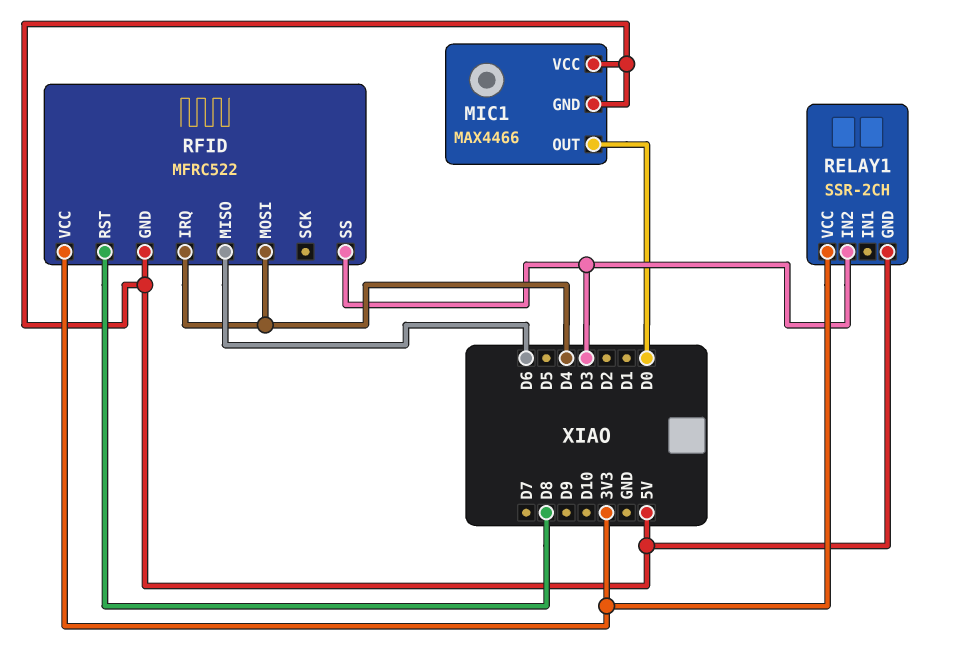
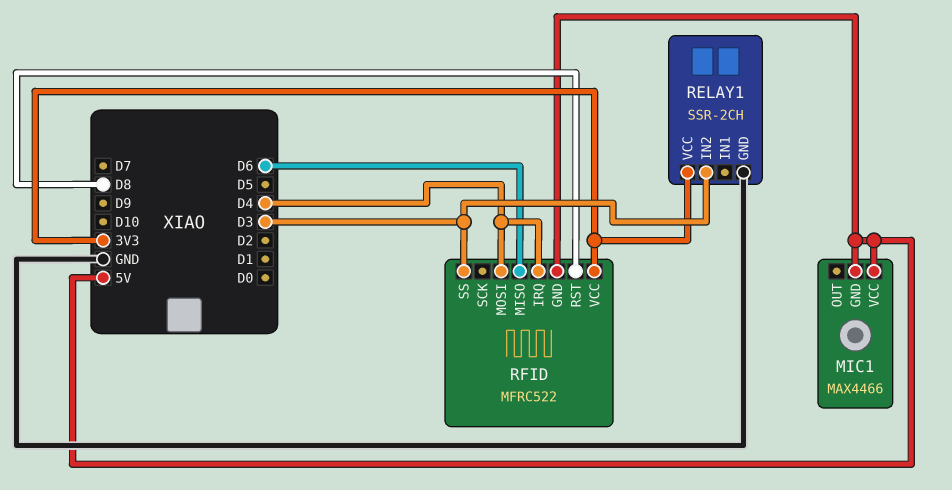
MIC1 pin OUT: D0 -> none
RELAY1 pin GND: 5V -> GND

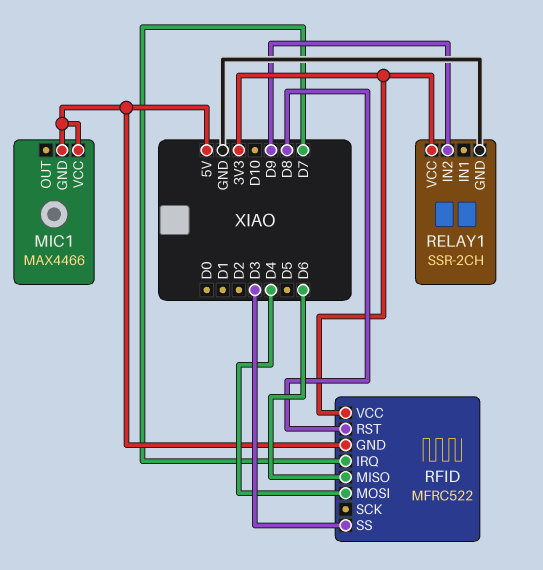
RELAY1 pin IN2: D3 -> D9
RFID pin IRQ: D4 -> D7

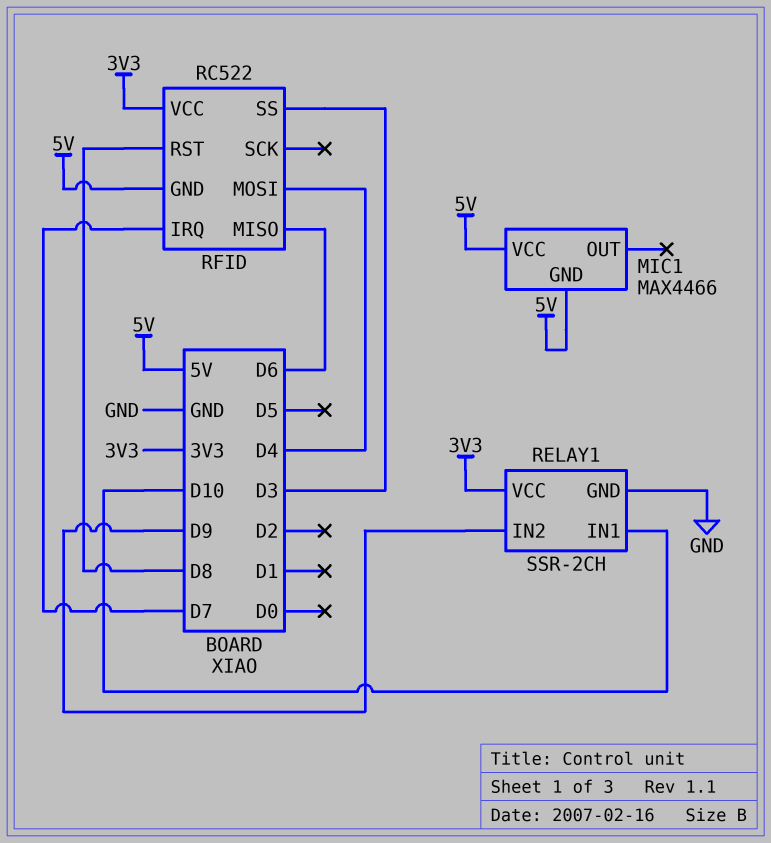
RELAY1 pin IN1: none -> D10
RFID: MFRC522 -> RC522

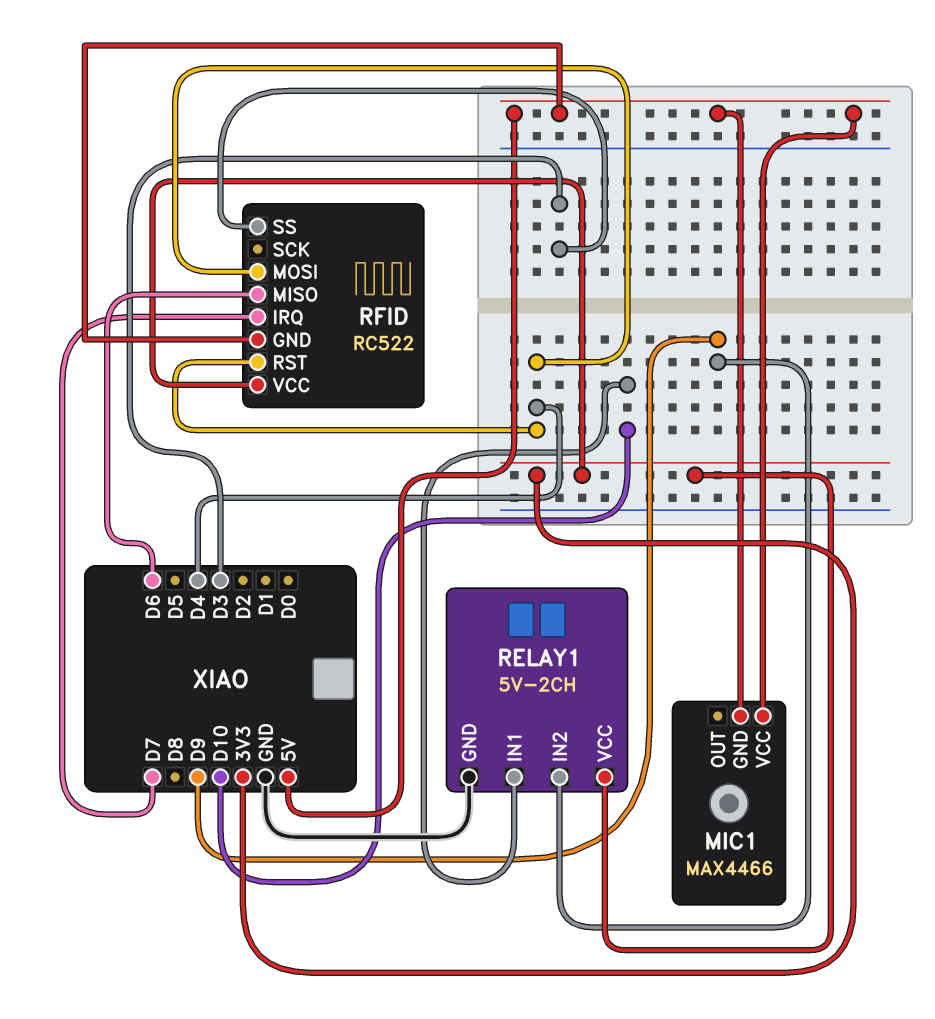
RELAY1: SSR-2CH -> 5V-2CH
RFID pin RST: D8 -> D4

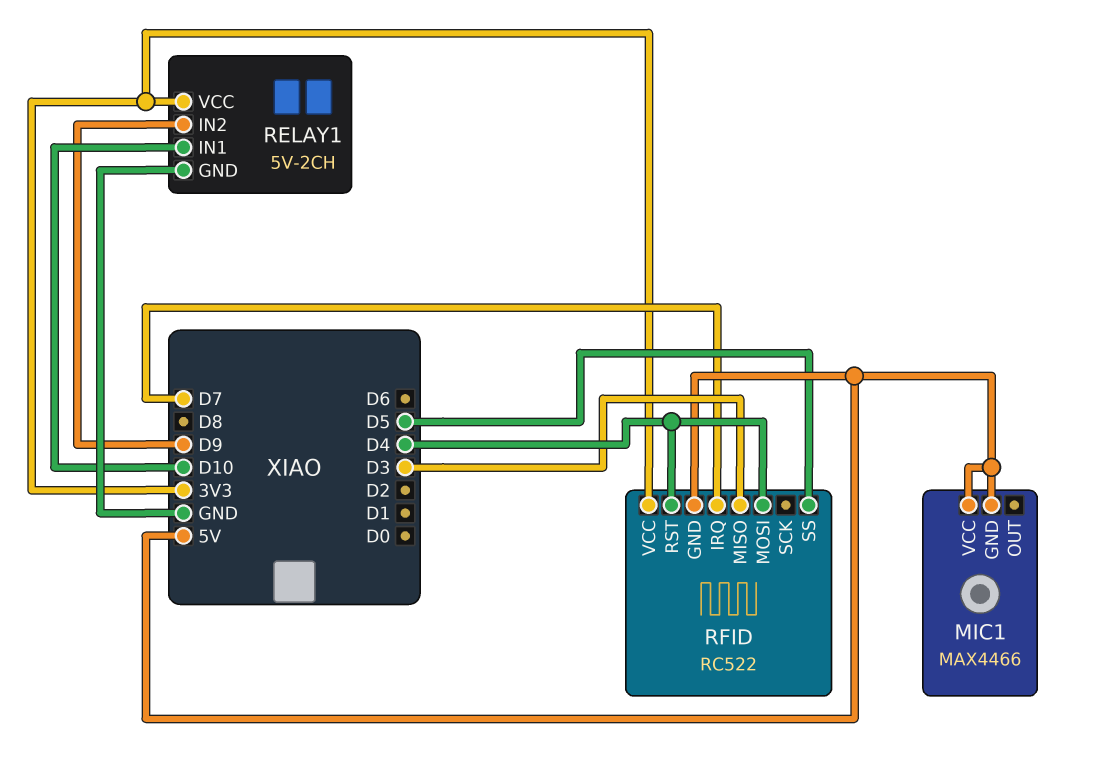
RFID pin MISO: D6 -> D3
RFID pin SS: D3 -> D5

